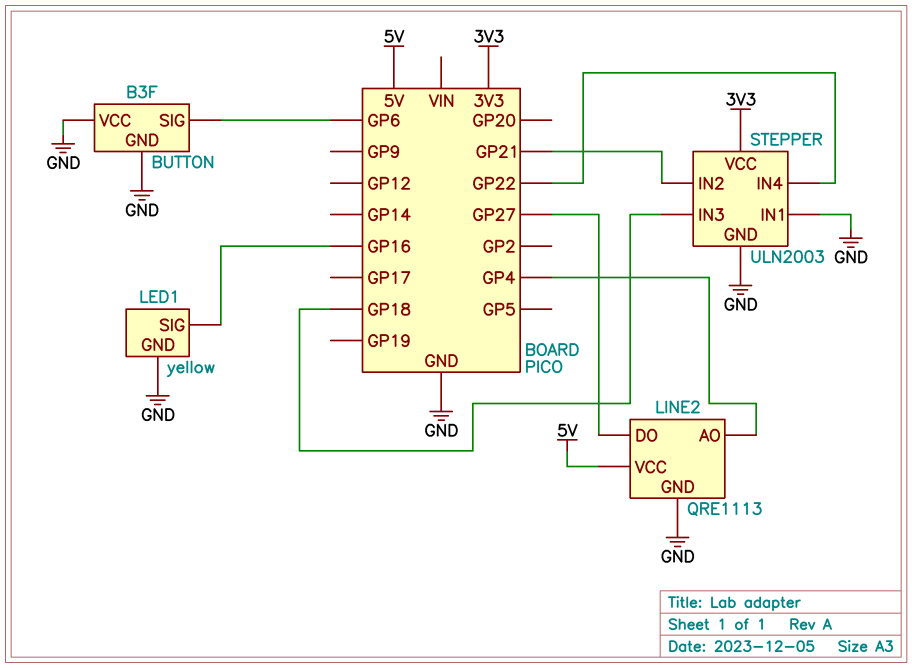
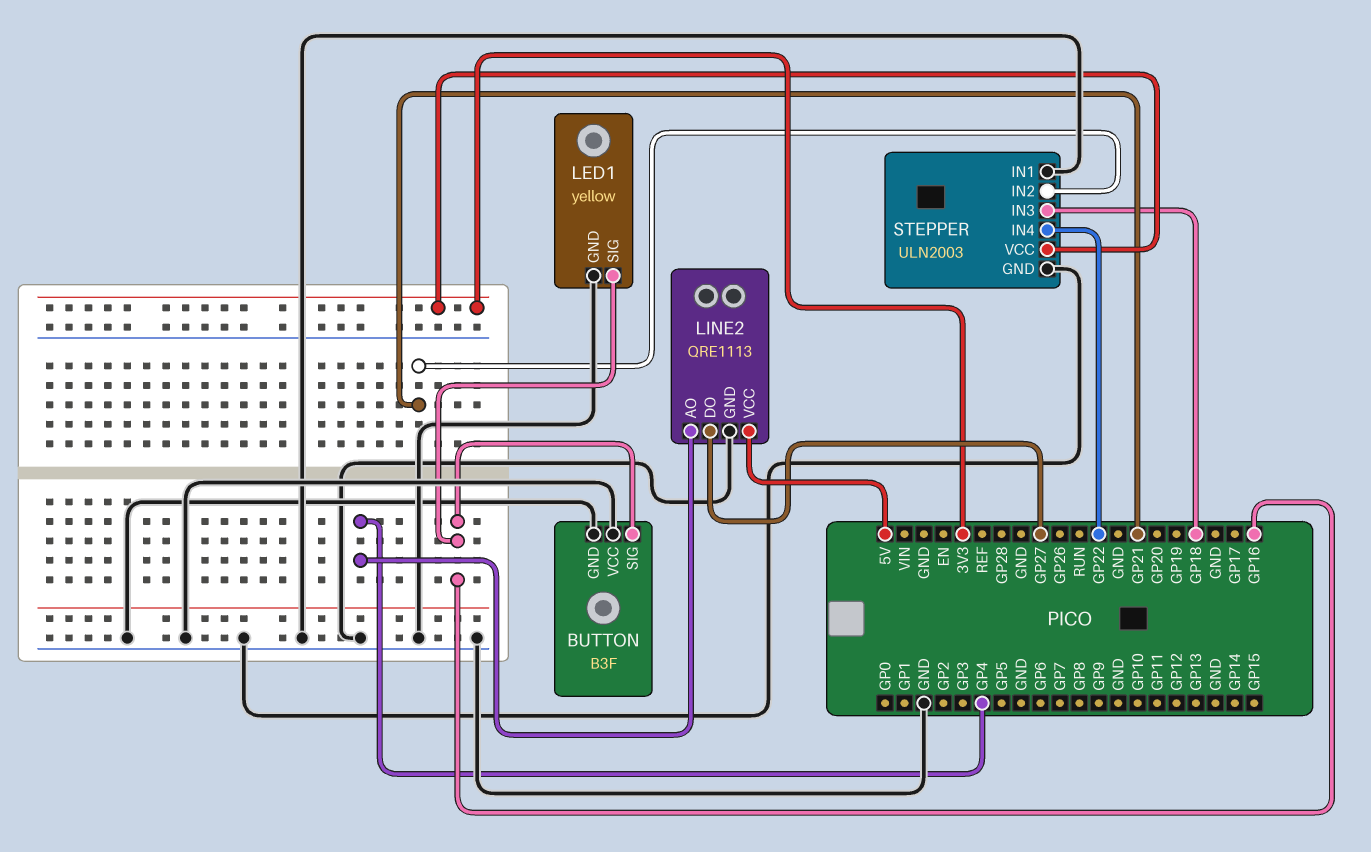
BUTTON pin SIG: GP6 -> GP16

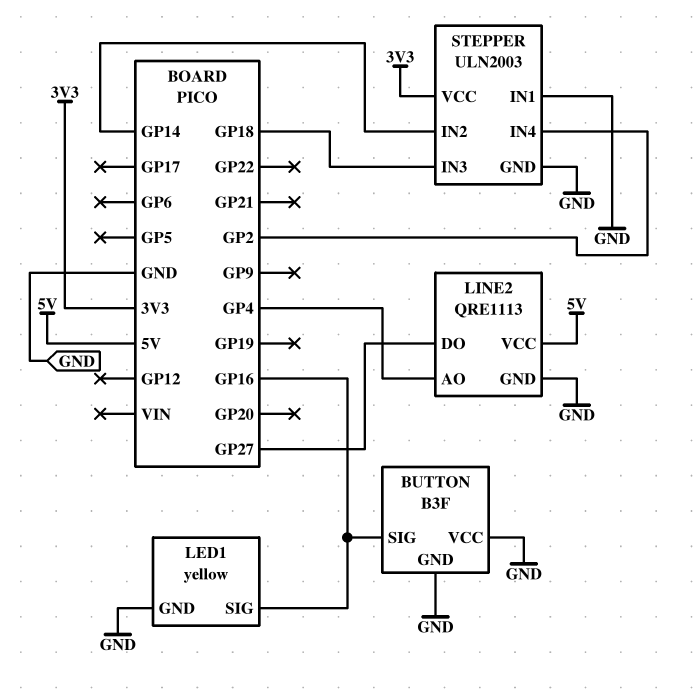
STEPPER pin IN2: GP21 -> GP14
STEPPER pin IN4: GP22 -> GP2

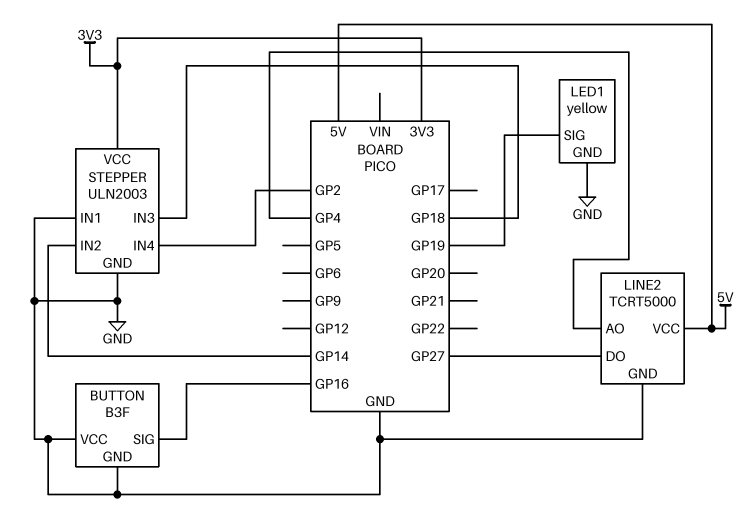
LED1 pin SIG: GP16 -> GP19
LINE2: QRE1113 -> TCRT5000

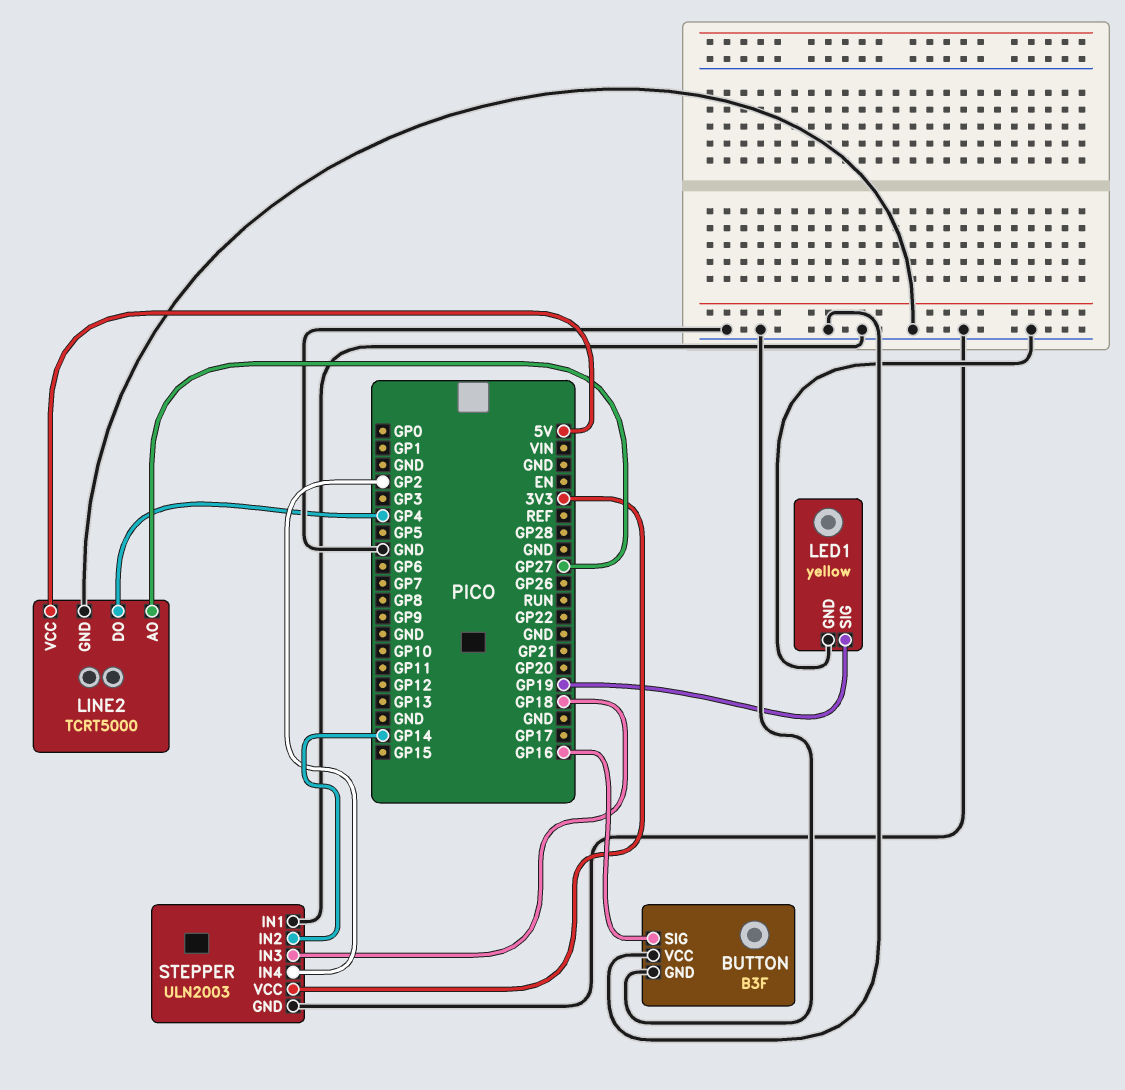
LINE2 pin AO: GP4 -> GP27
LINE2 pin DO: GP27 -> GP4

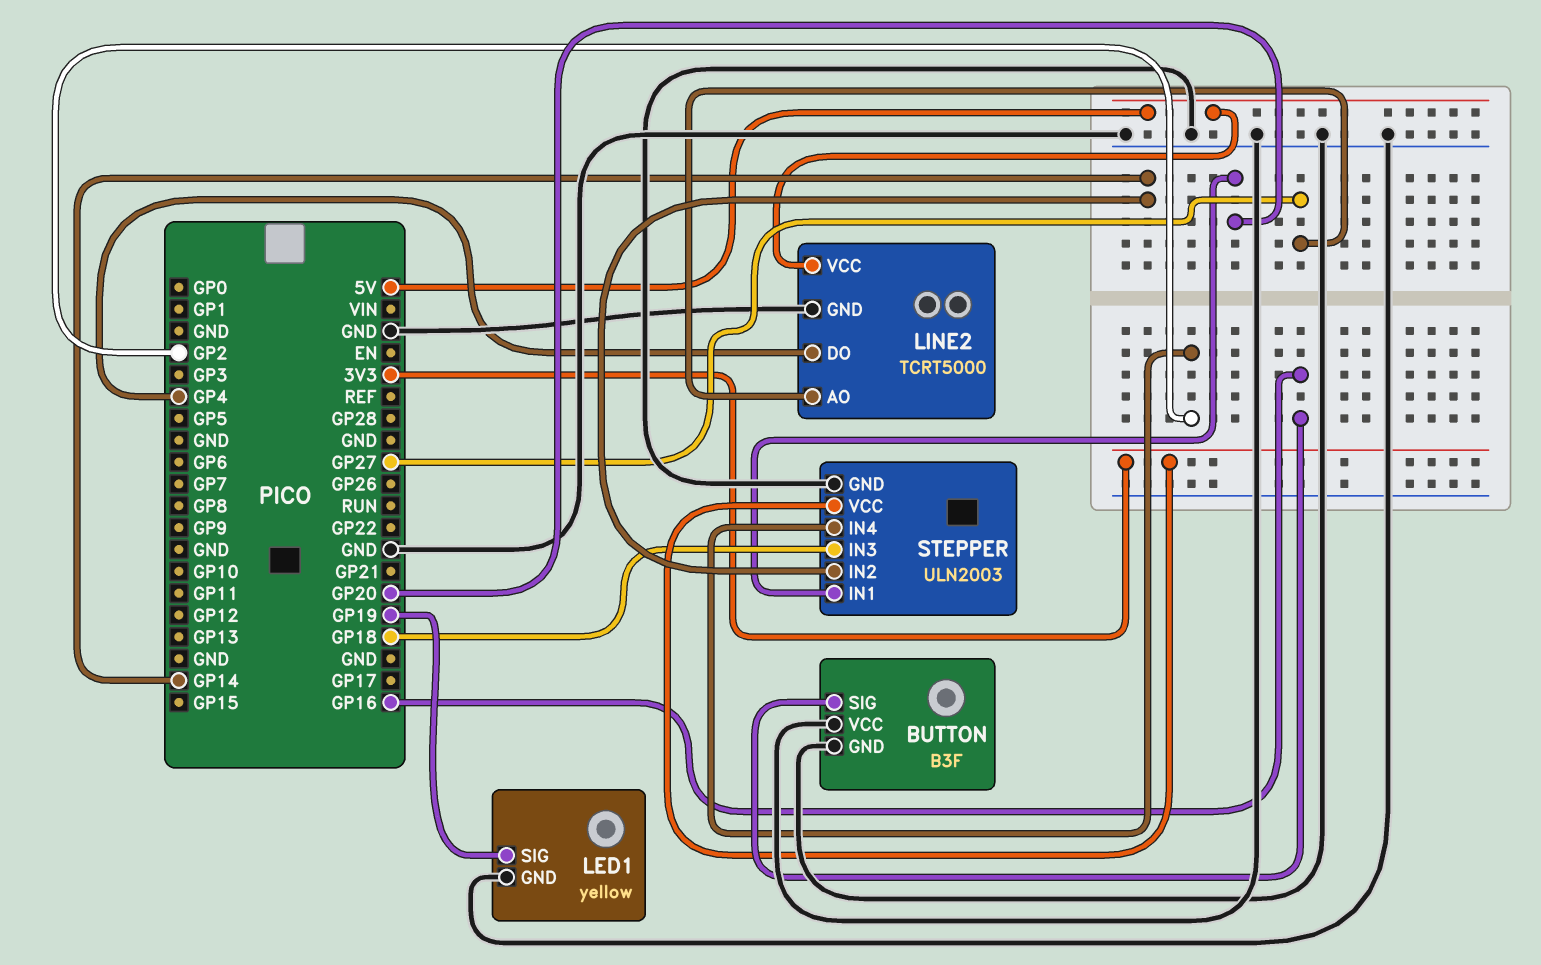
STEPPER pin IN1: GND -> GP20

